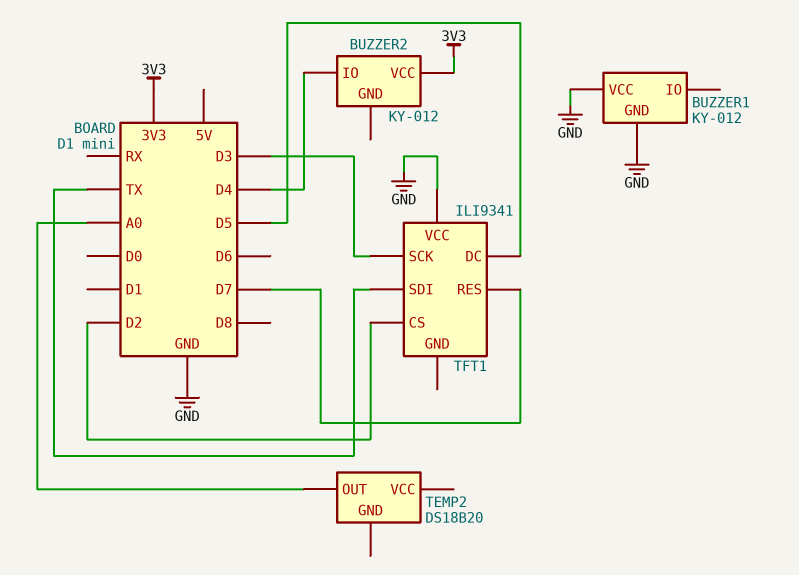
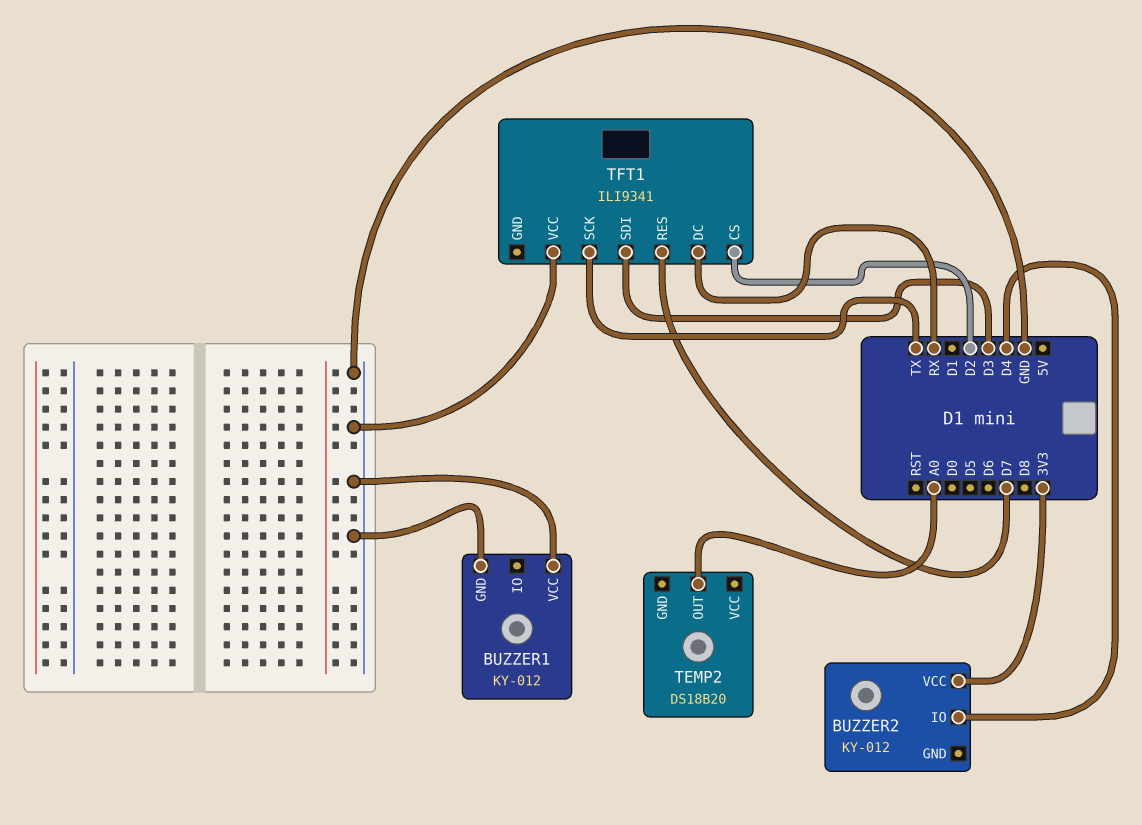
TFT1 pin DC: D5 -> RX
TFT1 pin SCK: D3 -> TX
TFT1 pin SDI: TX -> D3

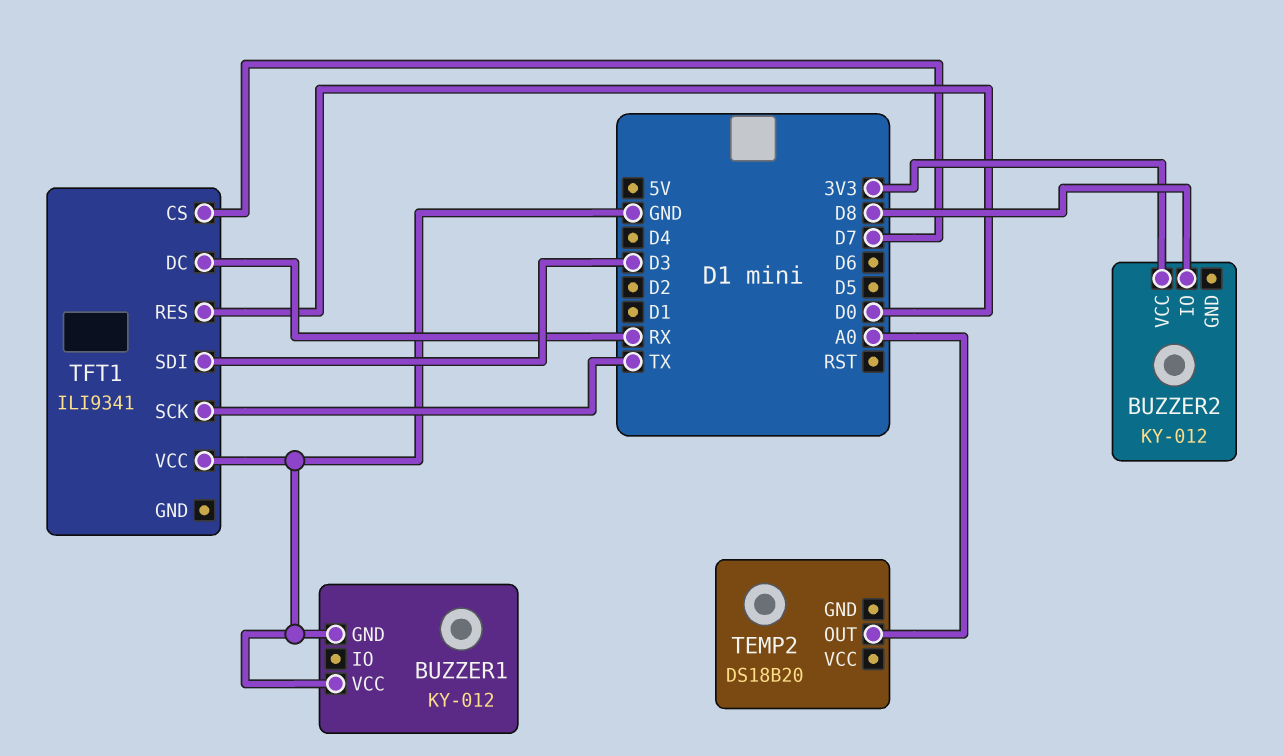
BUZZER2 pin IO: D4 -> D8
TFT1 pin CS: D2 -> D7
TFT1 pin RES: D7 -> D0

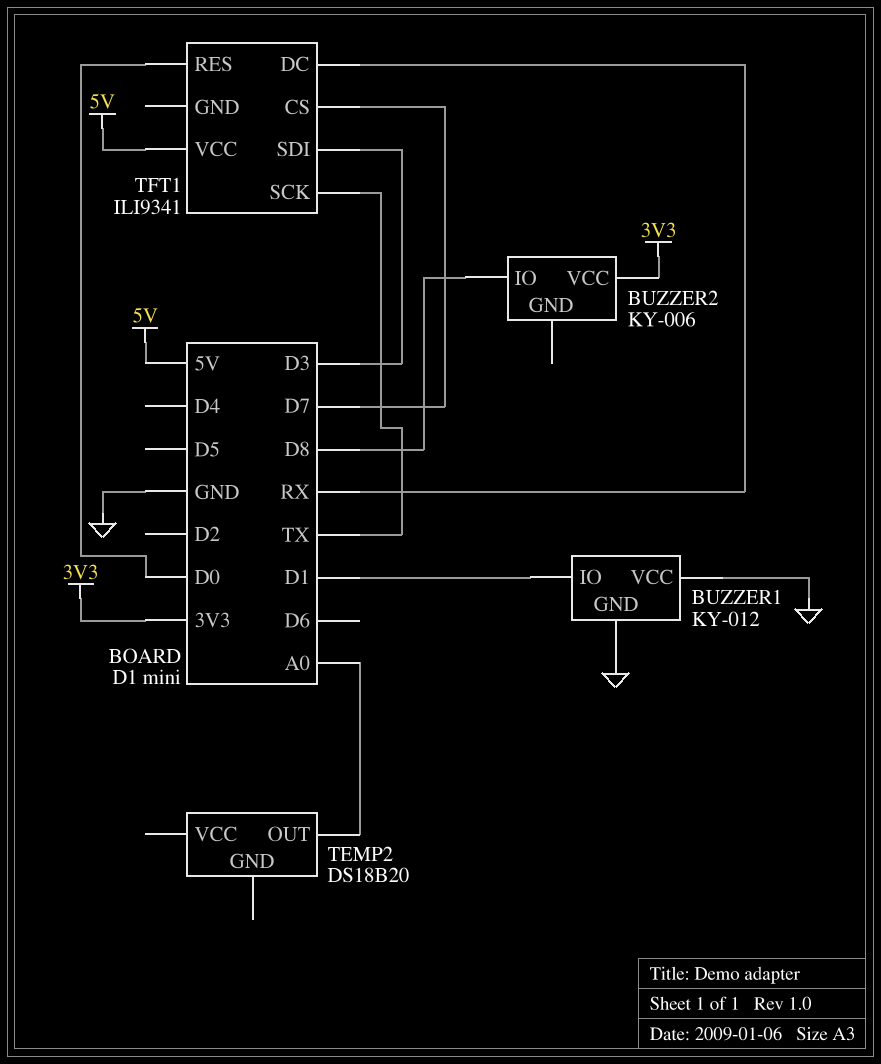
BUZZER1 pin IO: none -> D1
BUZZER2: KY-012 -> KY-006
TFT1 pin VCC: GND -> 5V

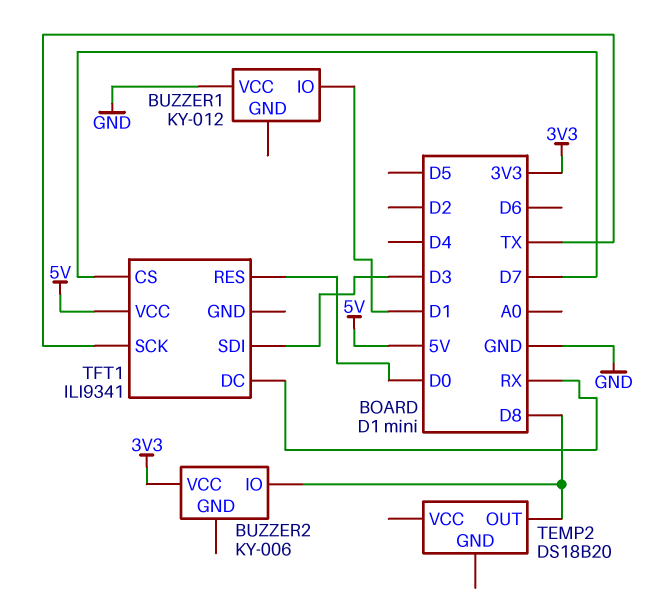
BUZZER1 pin GND: GND -> none
TEMP2 pin OUT: A0 -> D8

